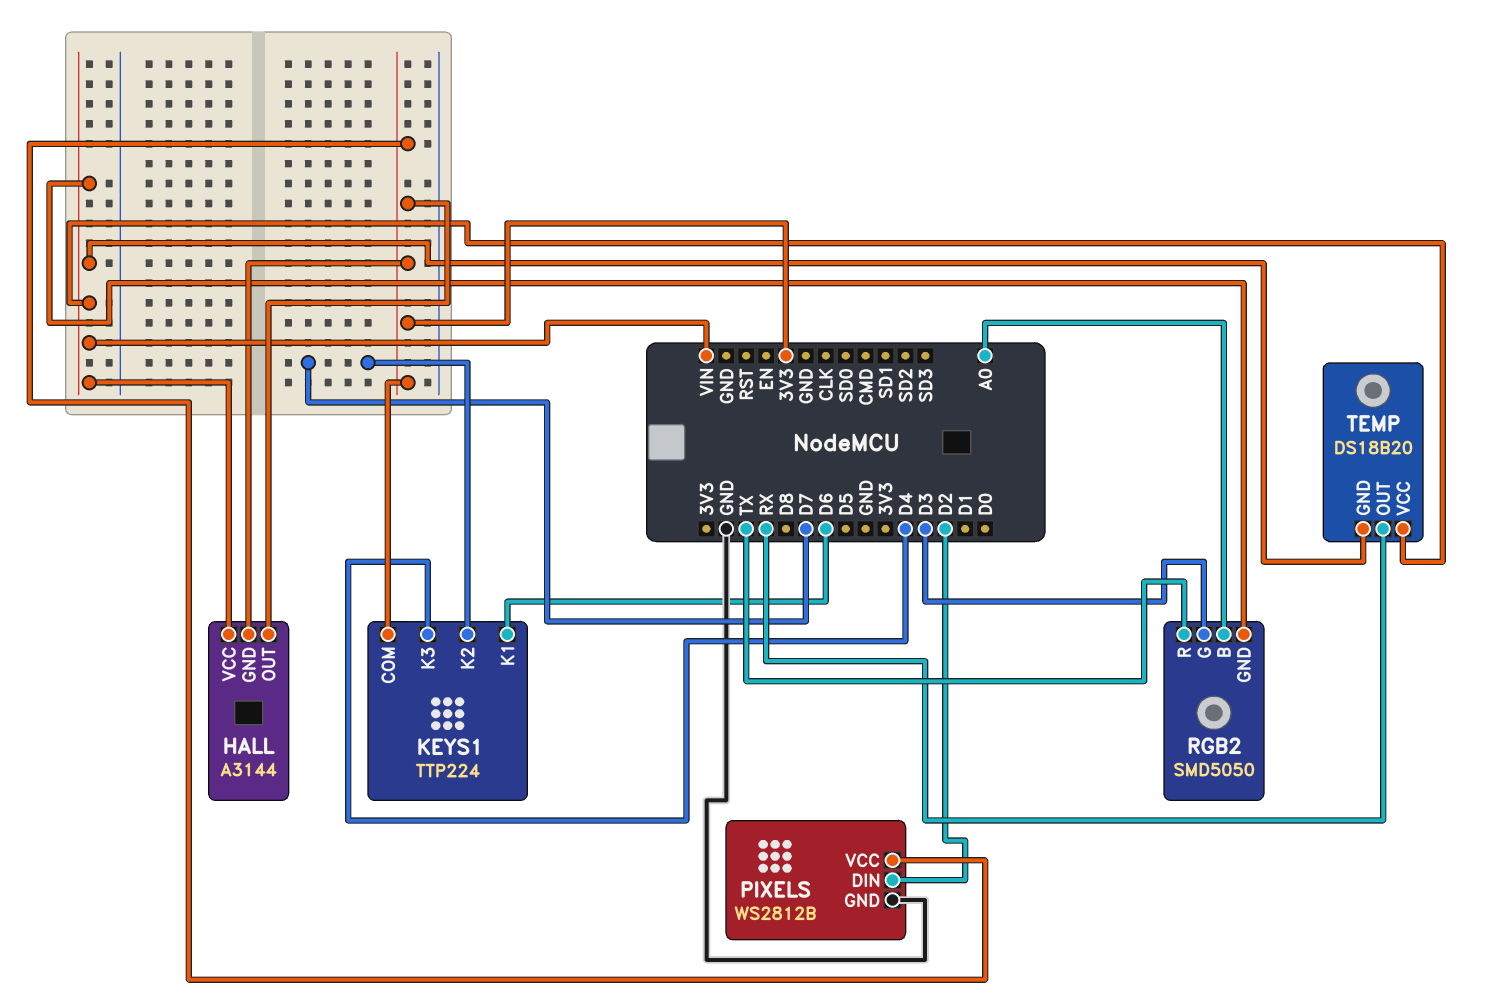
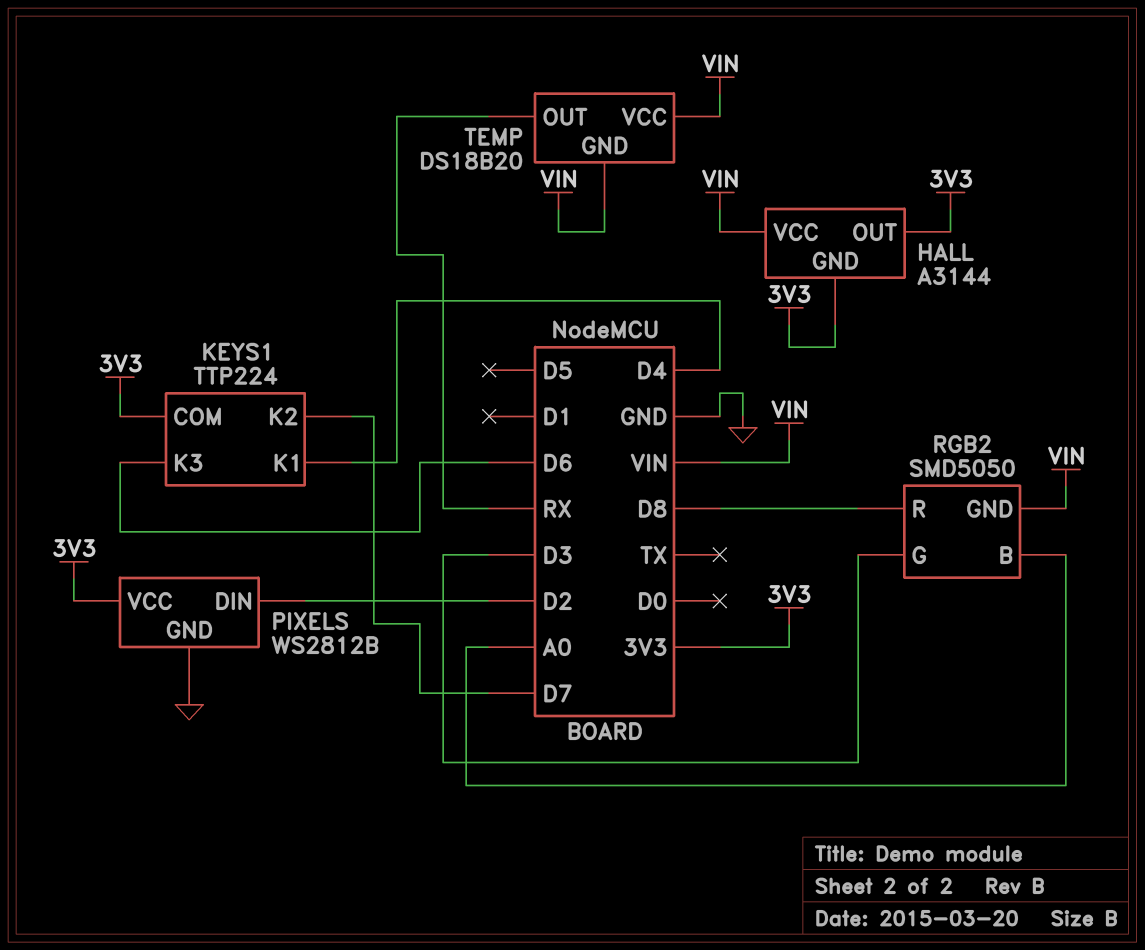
KEYS1 pin K1: D6 -> D4
KEYS1 pin K3: D4 -> D6
RGB2 pin R: TX -> D8

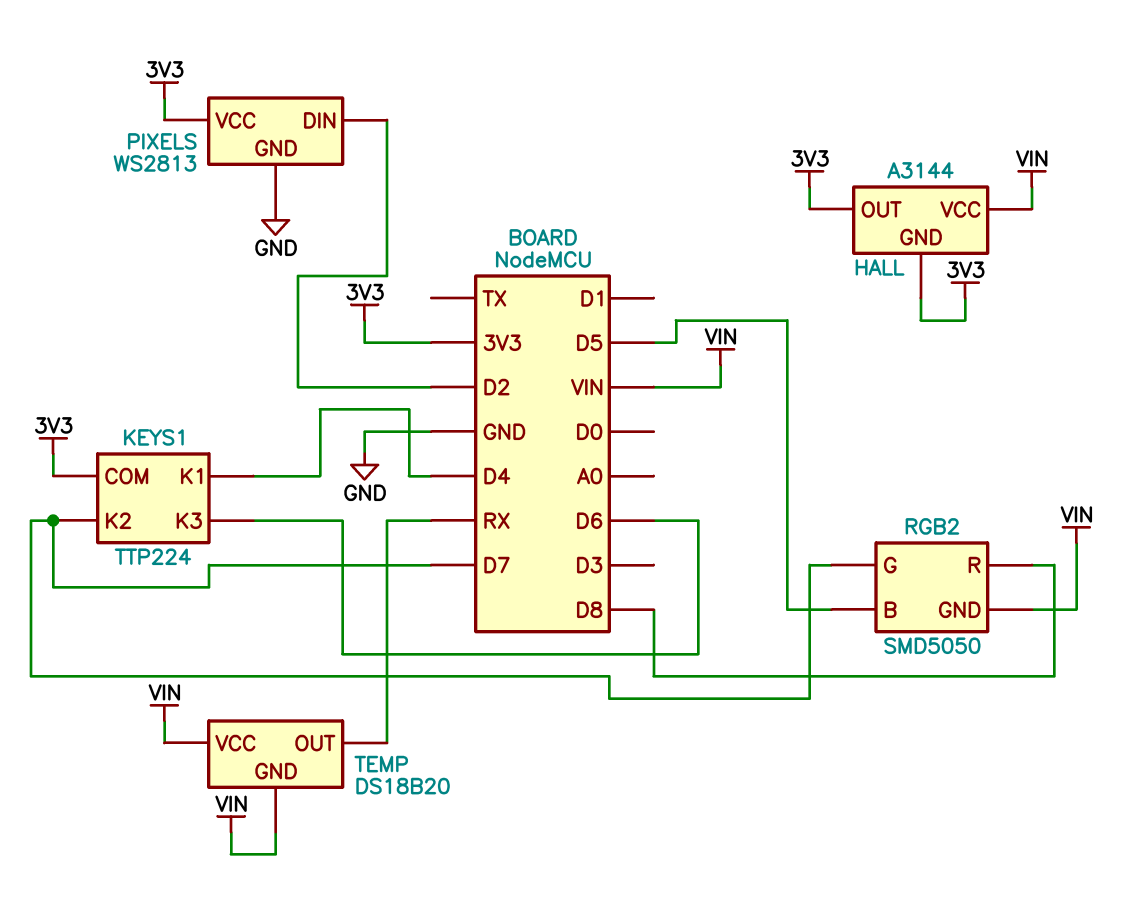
PIXELS: WS2812B -> WS2813
RGB2 pin B: A0 -> D5
RGB2 pin G: D3 -> D7

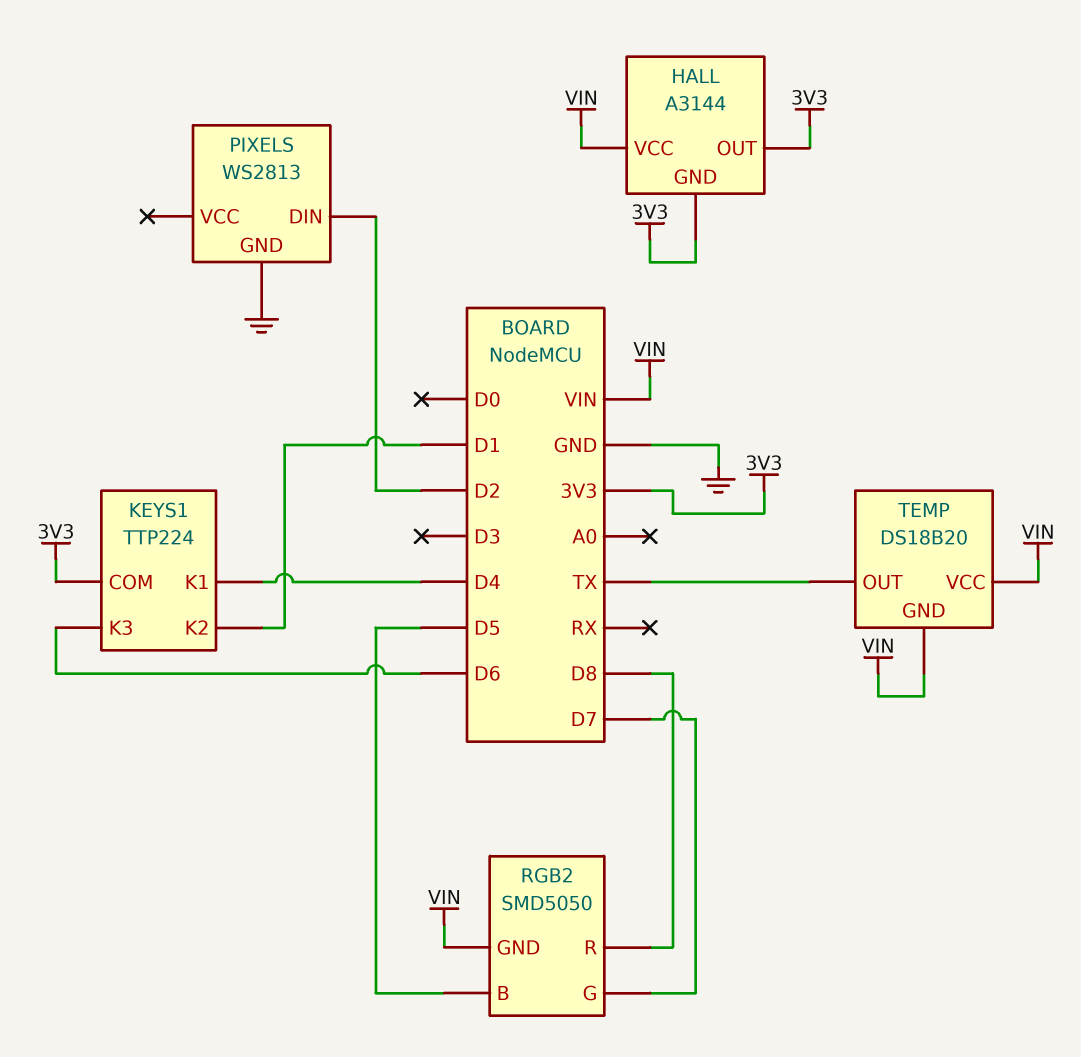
KEYS1 pin K2: D7 -> D1
PIXELS pin VCC: 3V3 -> none
TEMP pin OUT: RX -> TX

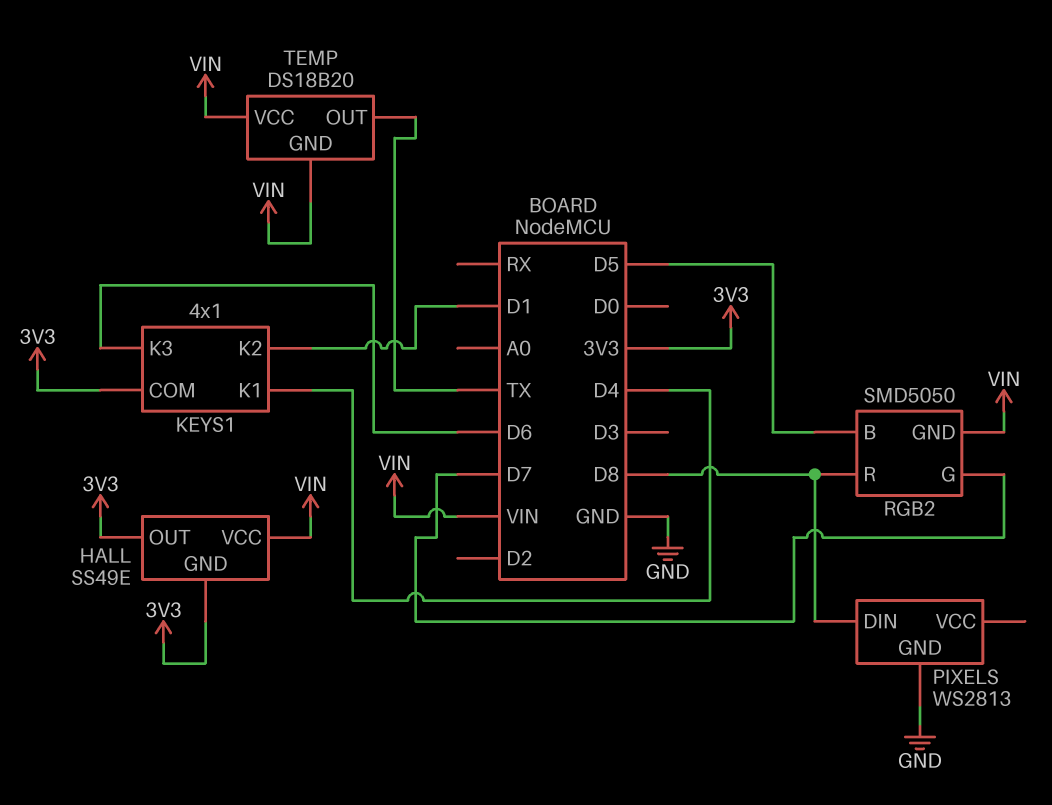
HALL: A3144 -> SS49E
KEYS1: TTP224 -> 4x1
PIXELS pin DIN: D2 -> D8

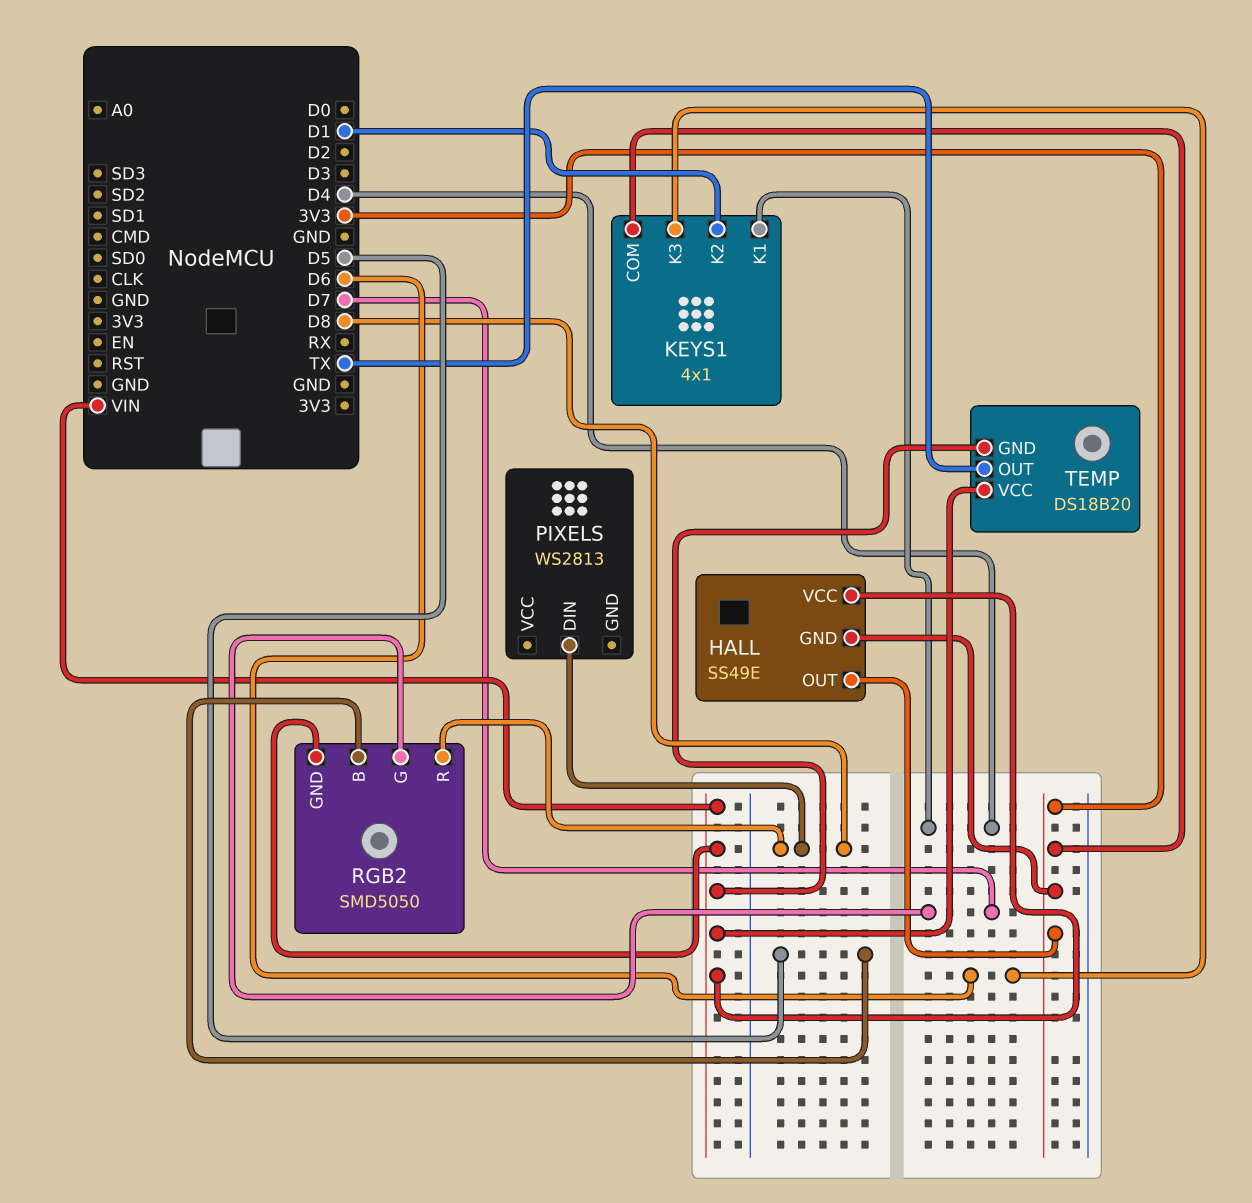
PIXELS pin GND: GND -> none

